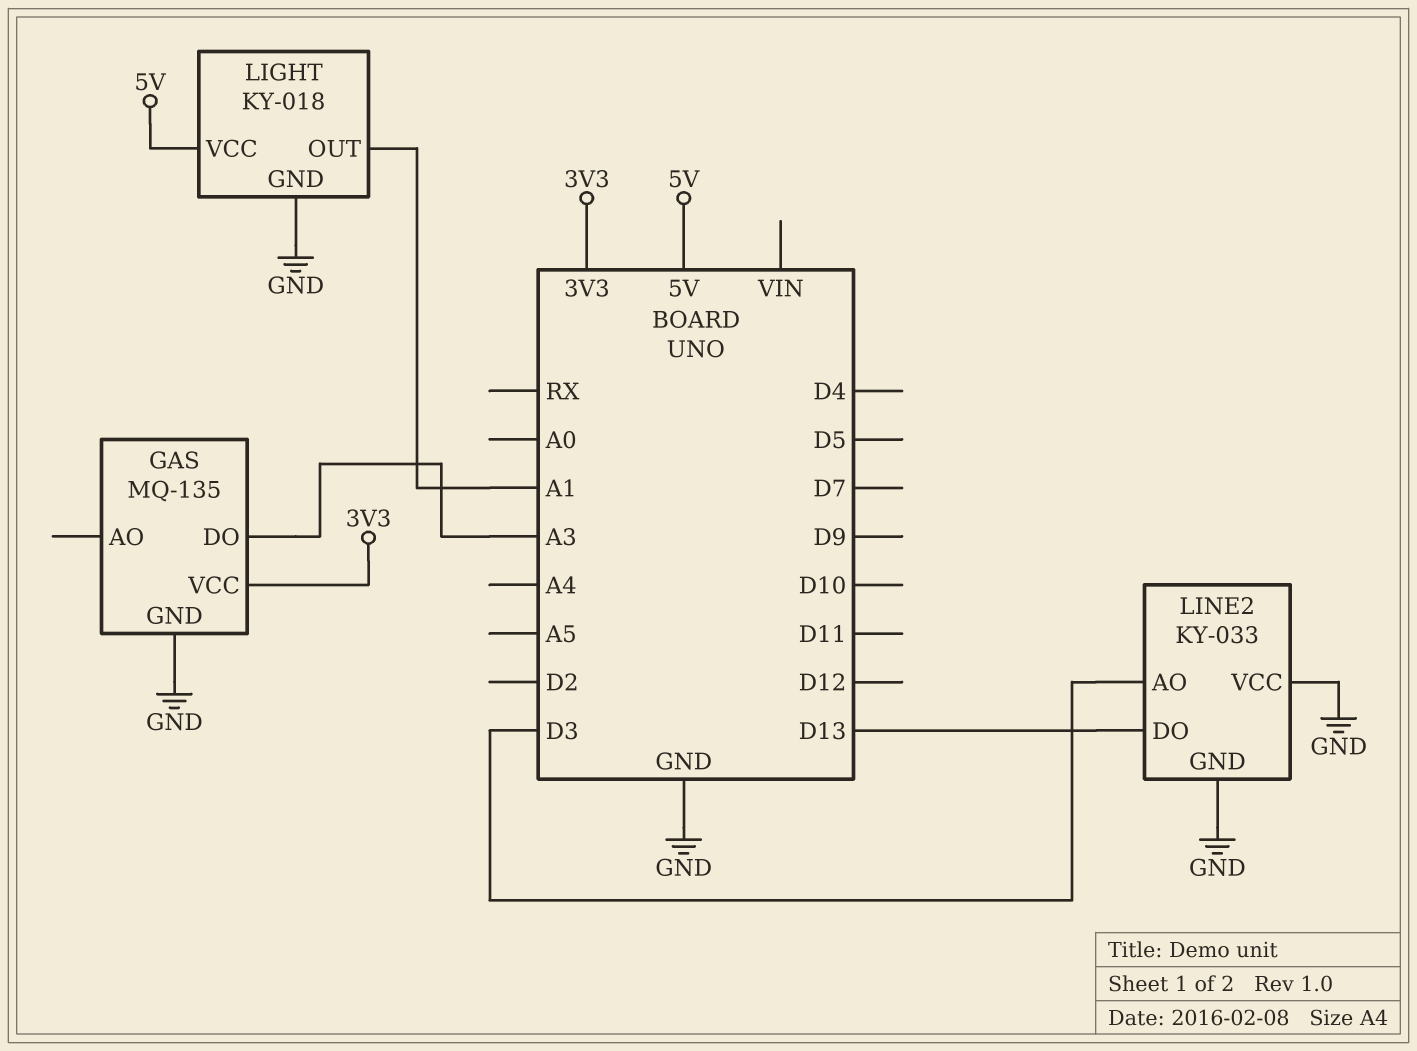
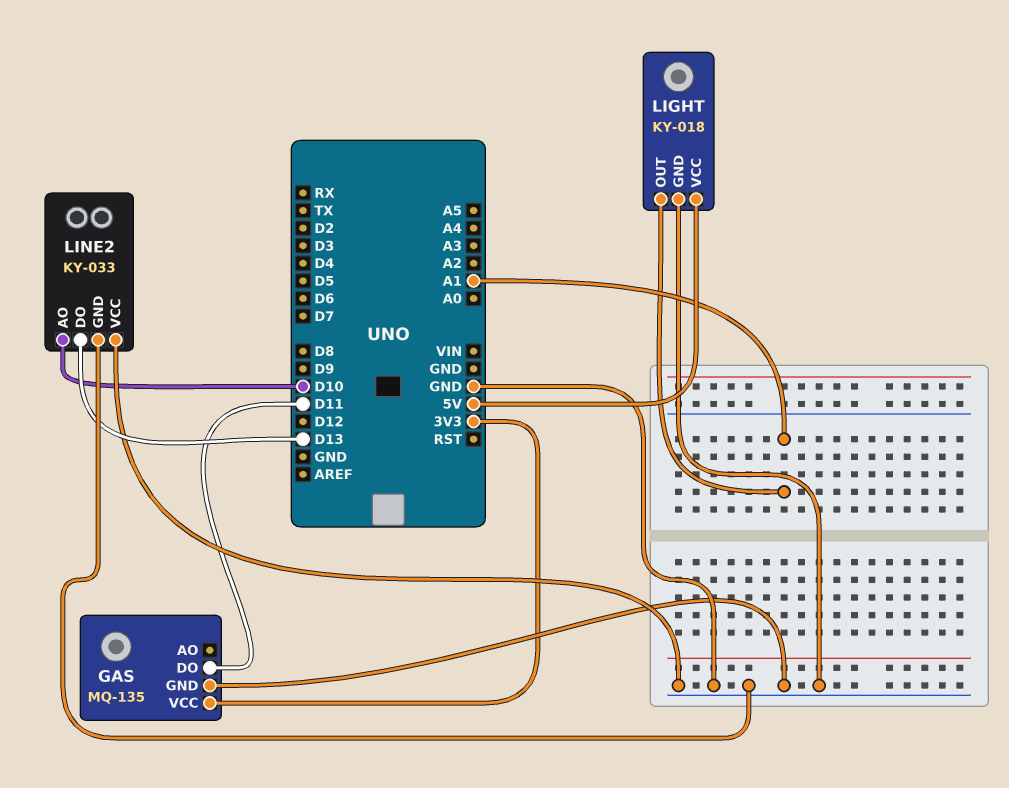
GAS pin DO: A3 -> D11
LINE2 pin AO: D3 -> D10

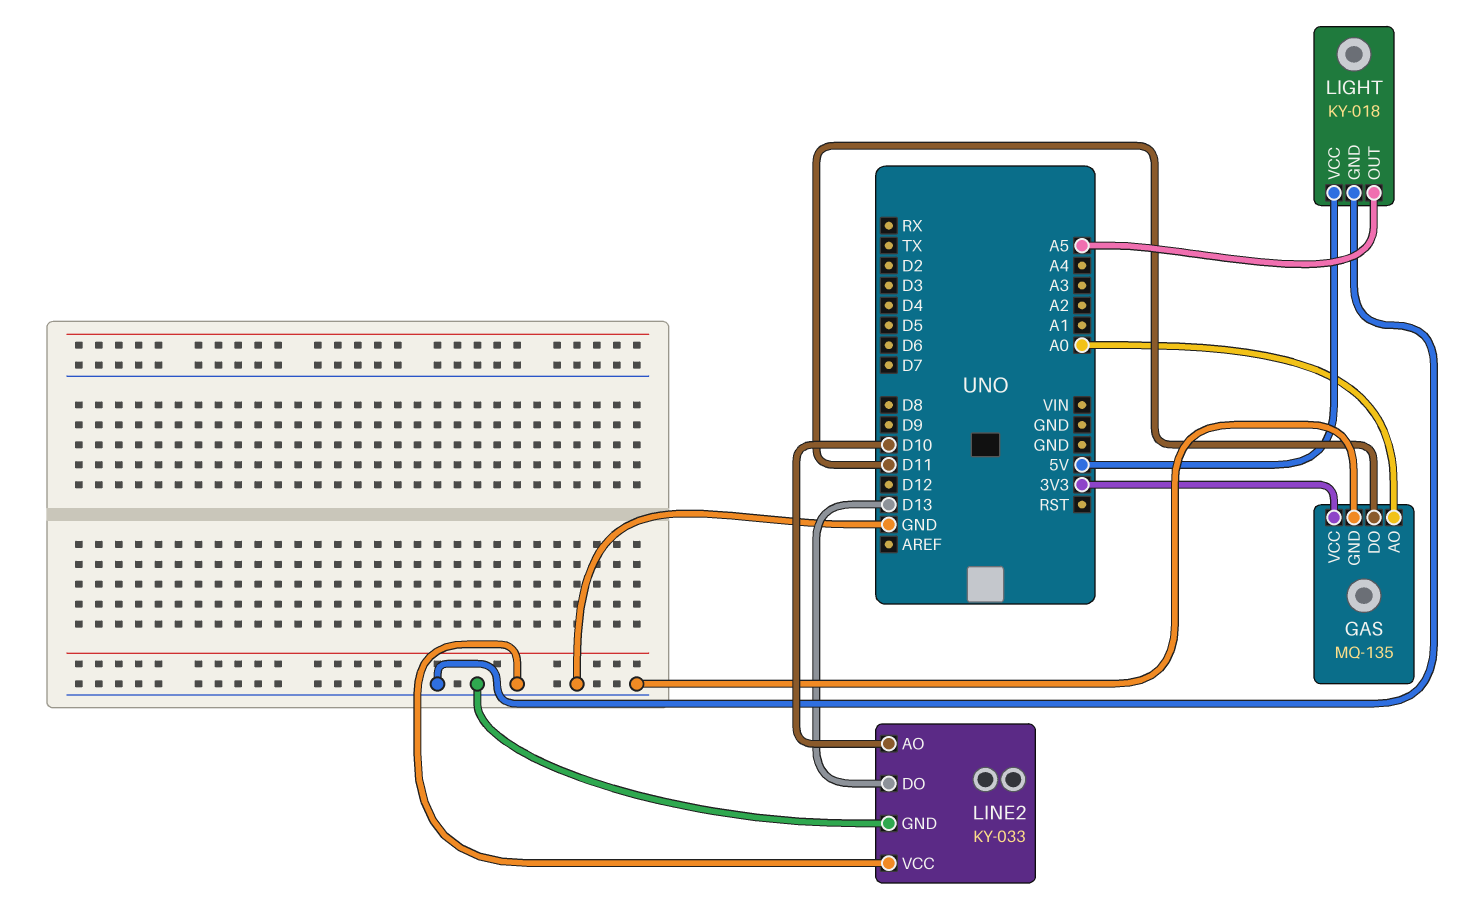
GAS pin AO: none -> A0
LIGHT pin OUT: A1 -> A5

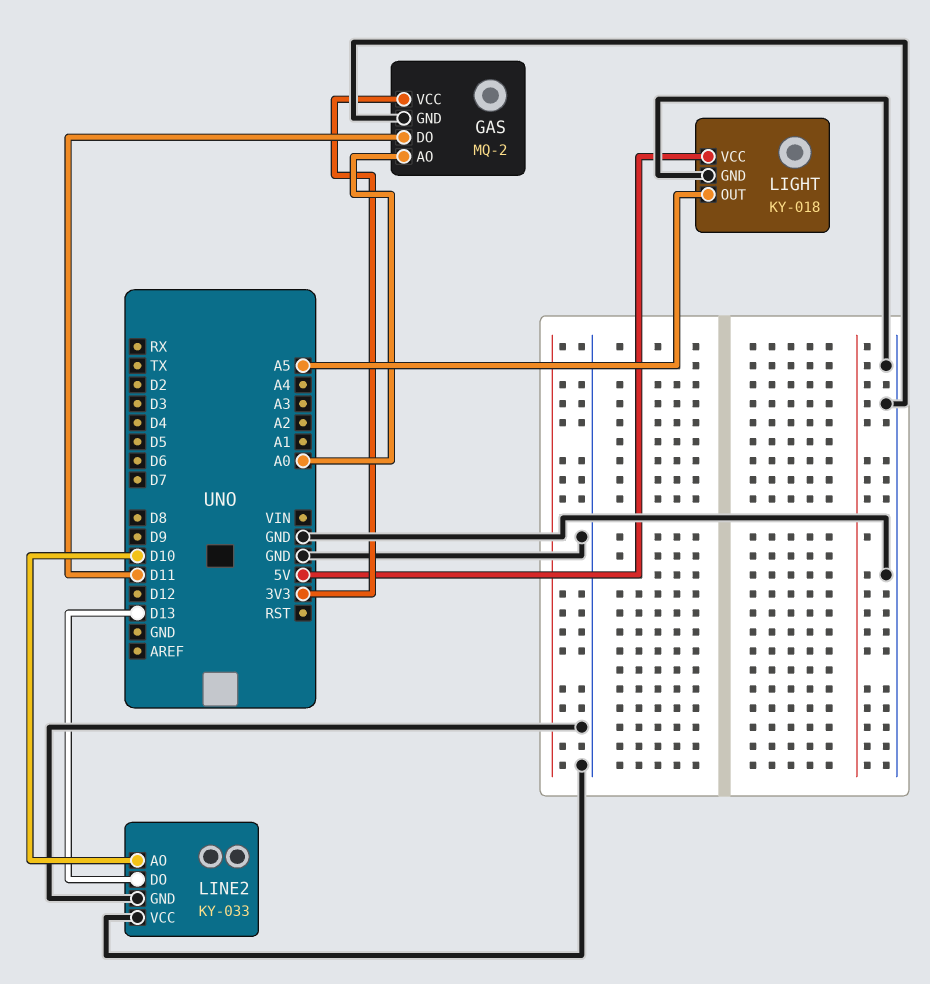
GAS: MQ-135 -> MQ-2

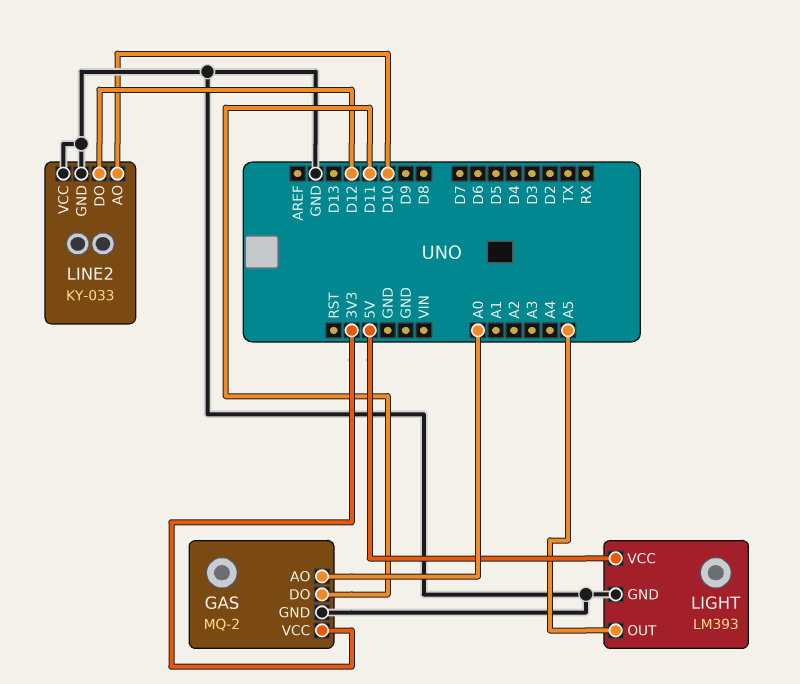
LIGHT: KY-018 -> LM393
LINE2 pin DO: D13 -> D12

